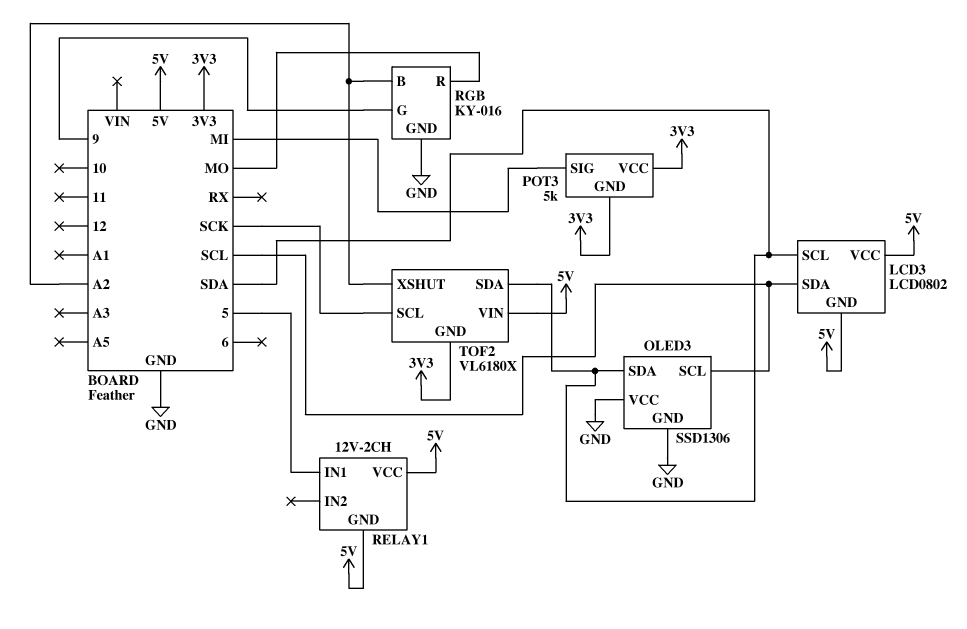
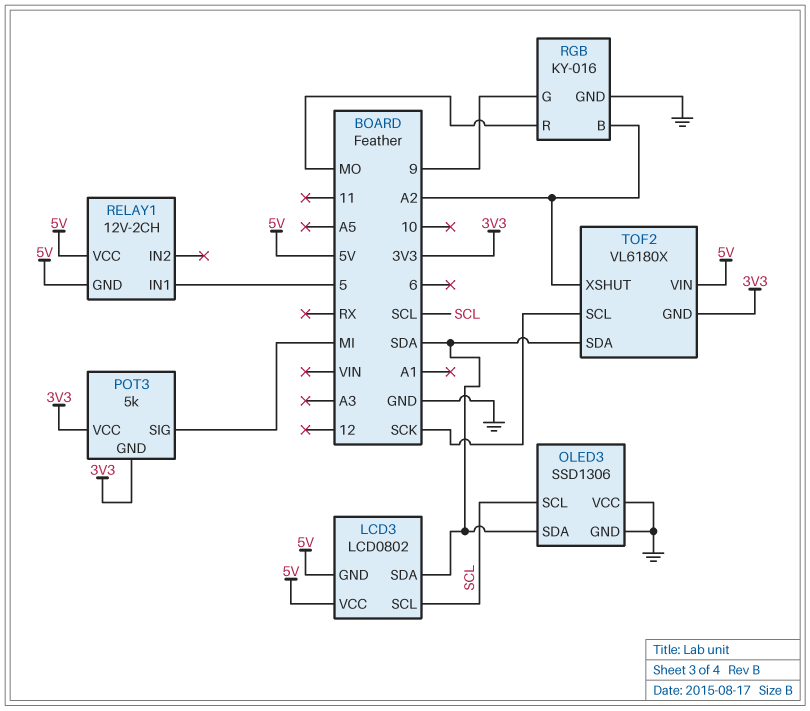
LCD3 pin SCL: SDA -> SCL
LCD3 pin SDA: SCL -> SDA

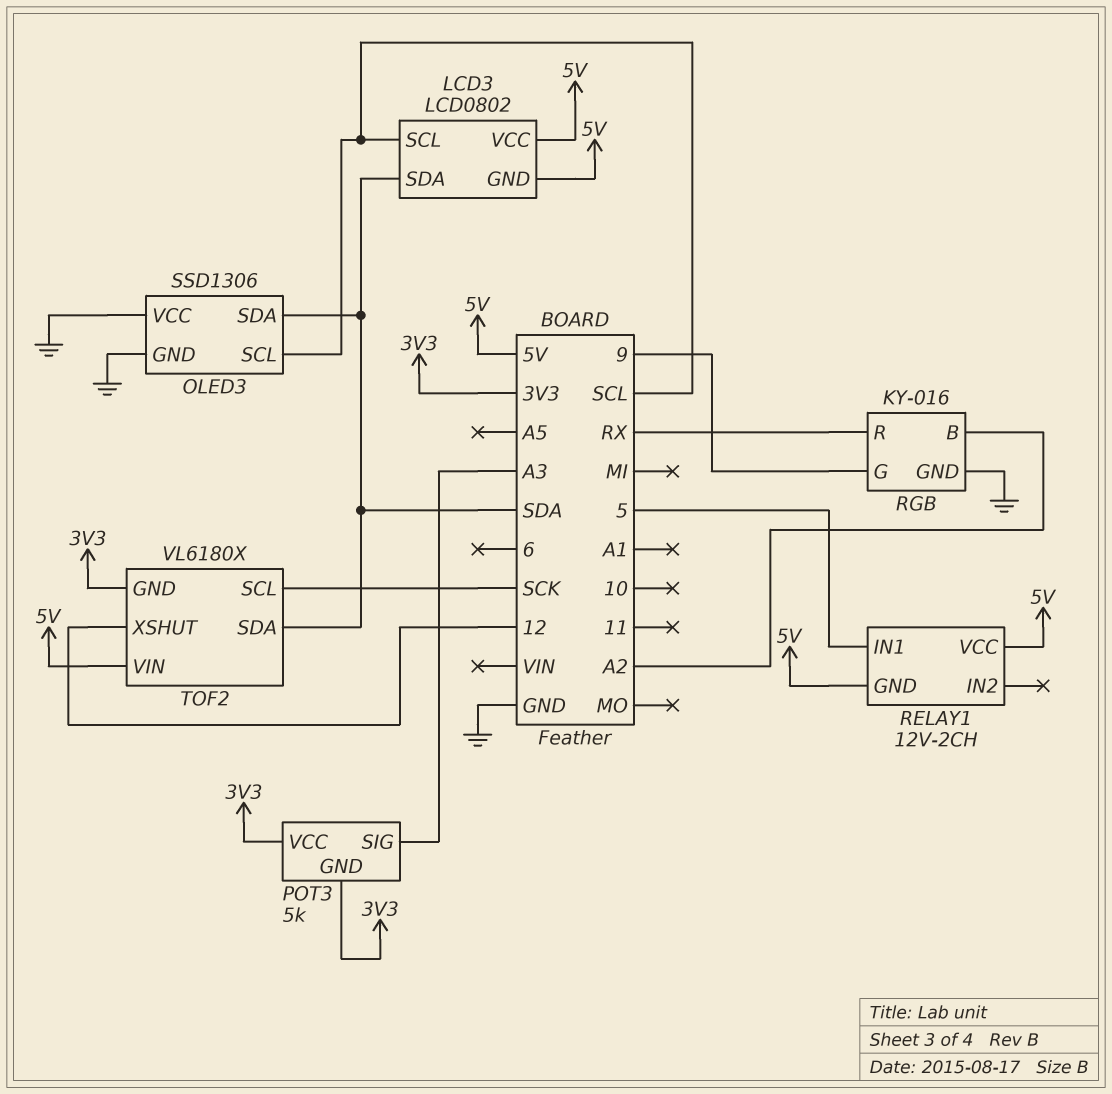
POT3 pin SIG: MI -> A3
RGB pin R: MO -> RX
TOF2 pin XSHUT: A2 -> 12

